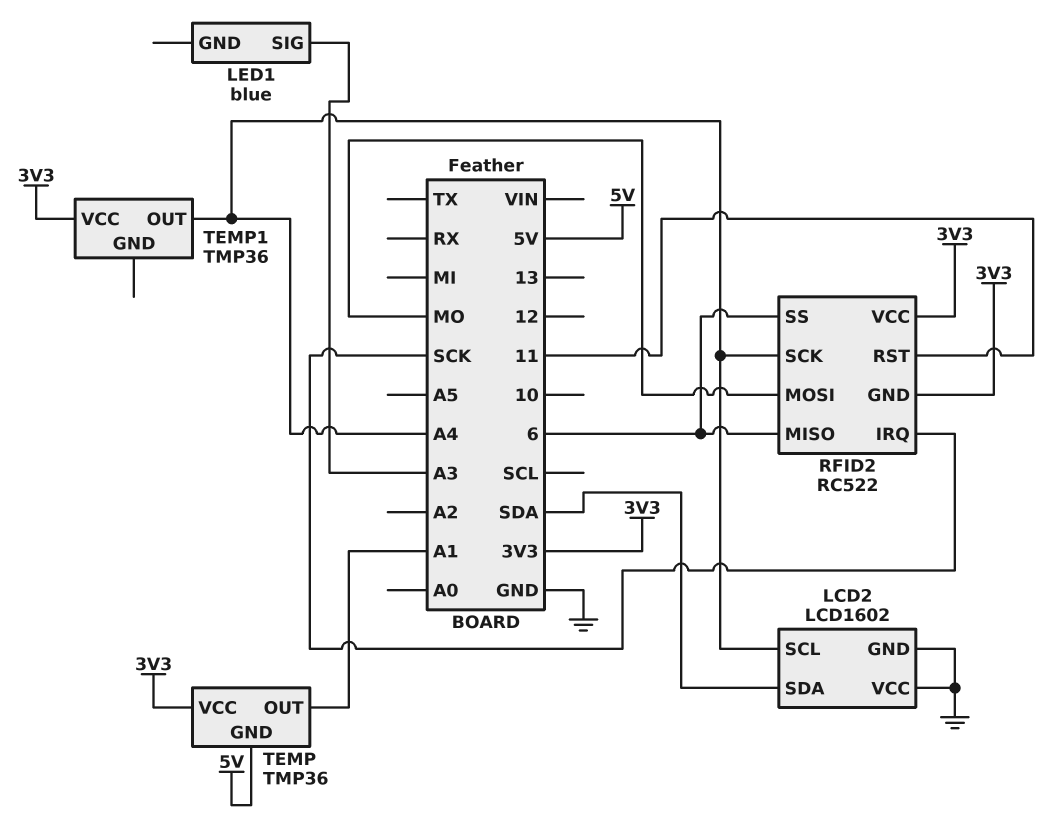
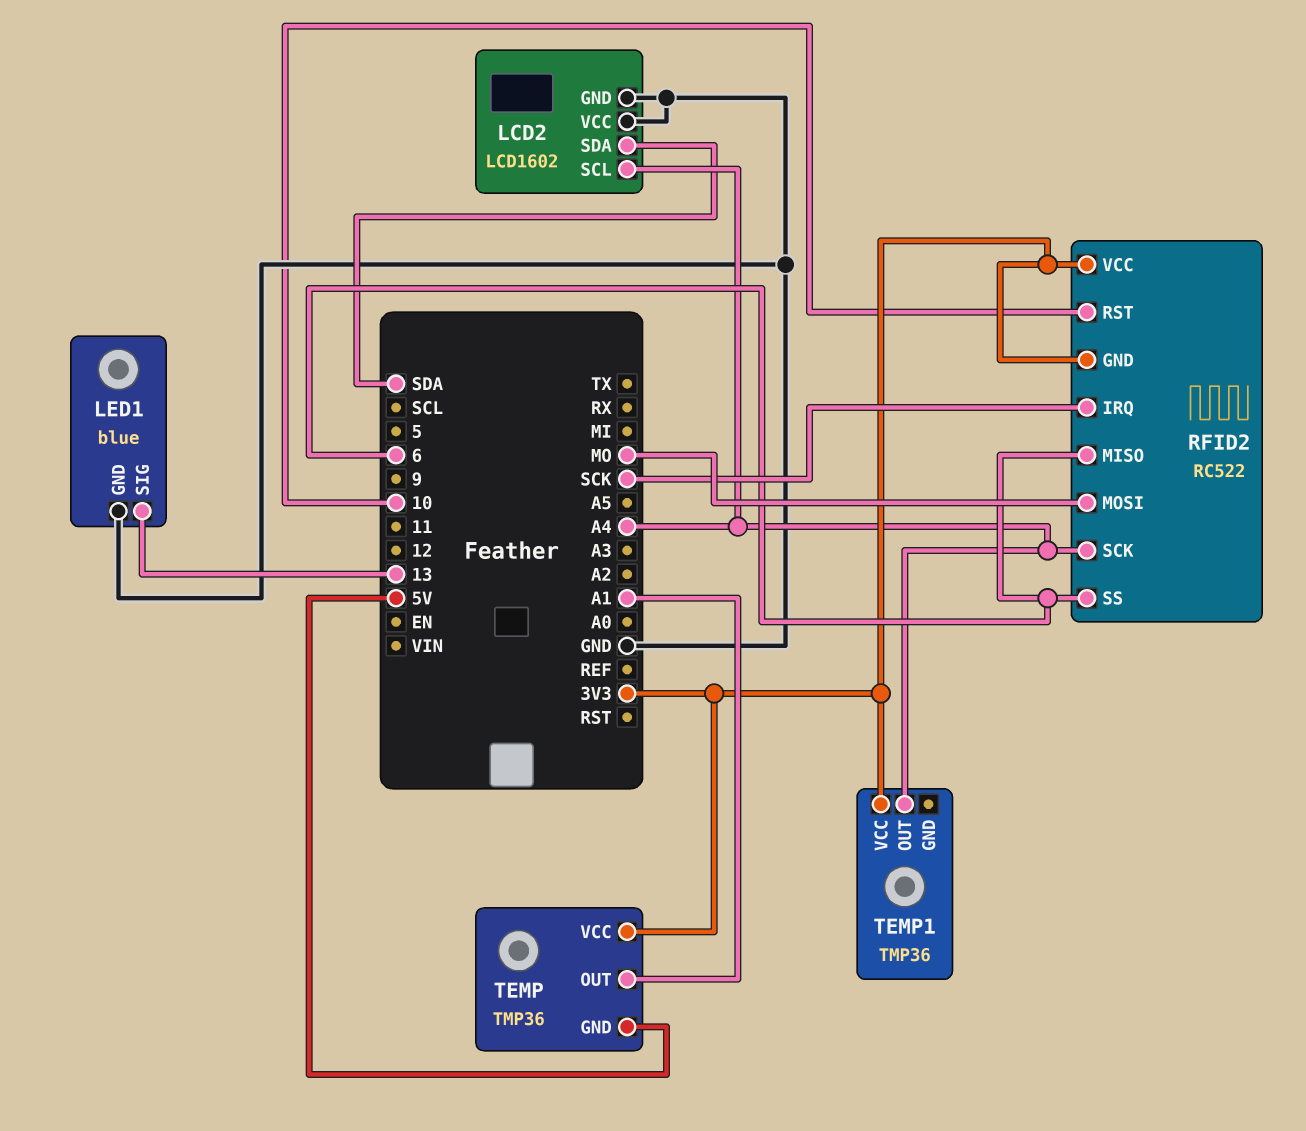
LED1 pin GND: none -> GND
LED1 pin SIG: A3 -> 13
RFID2 pin RST: 11 -> 10

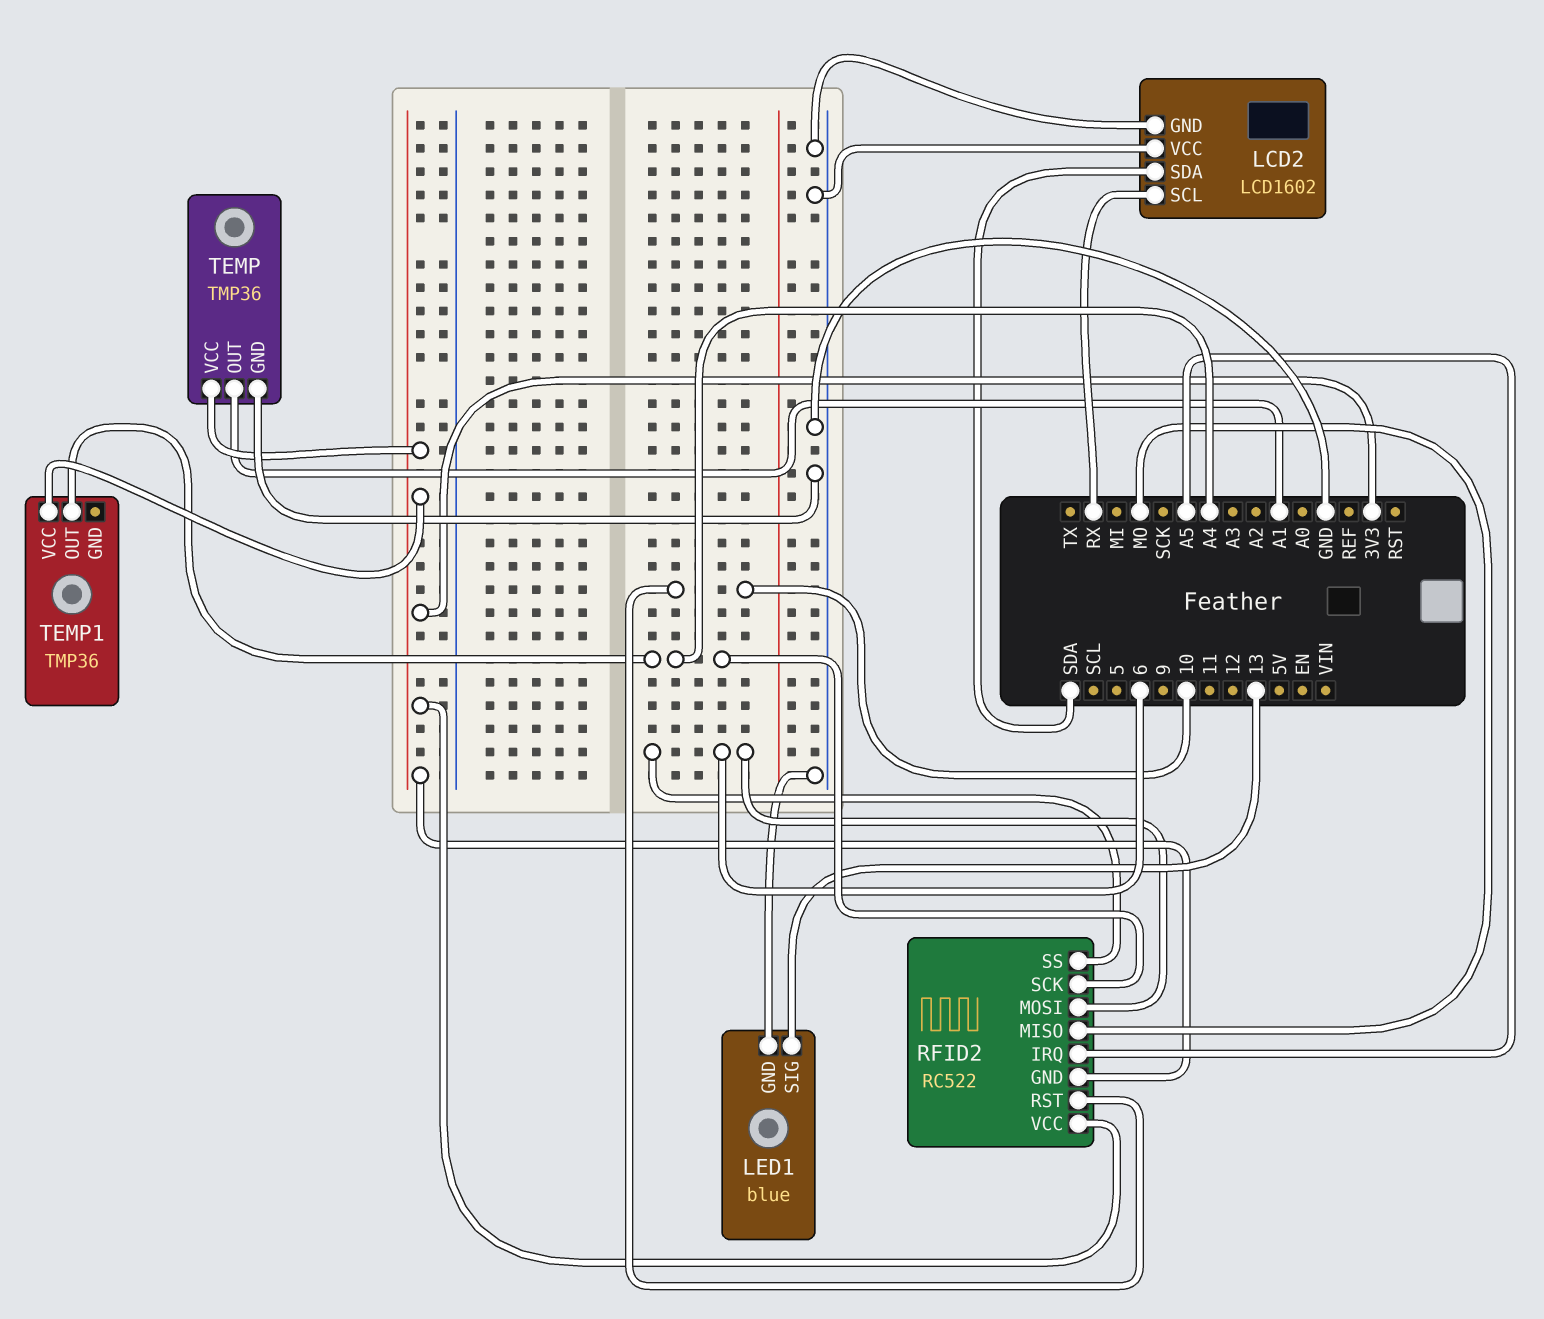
LCD2 pin SCL: A4 -> RX
RFID2 pin IRQ: SCK -> A5
RFID2 pin MISO: 6 -> MO
RFID2 pin MOSI: MO -> 6
TEMP pin GND: 5V -> GND

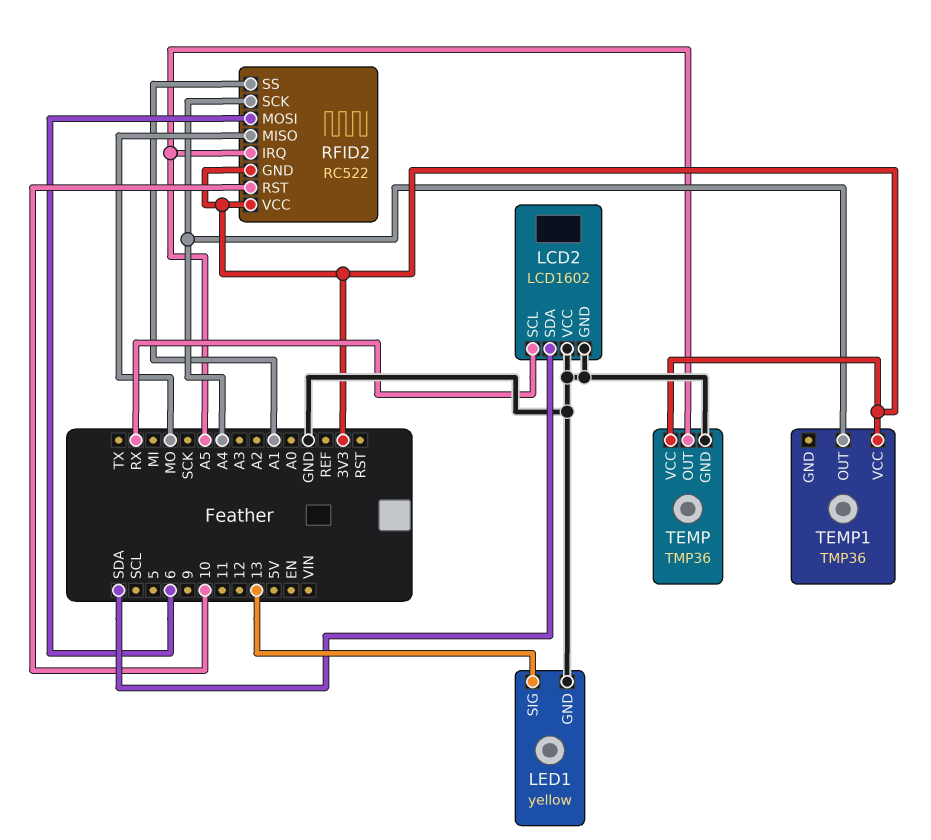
LED1: blue -> yellow
RFID2 pin SS: 6 -> A1
TEMP pin OUT: A1 -> A5

